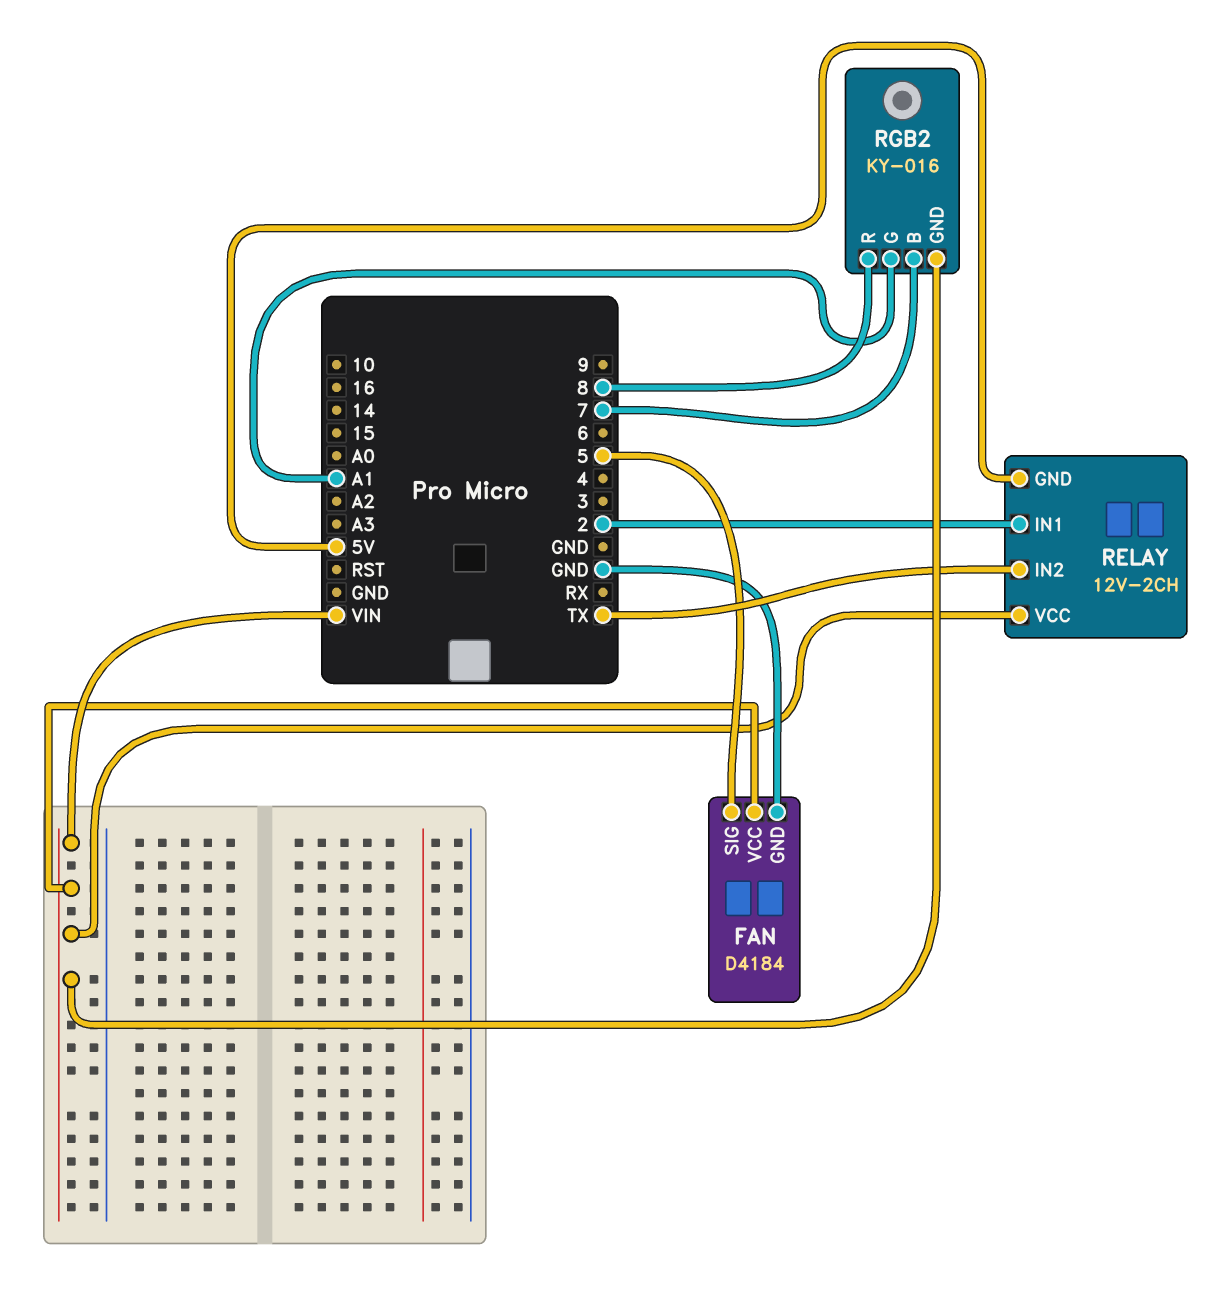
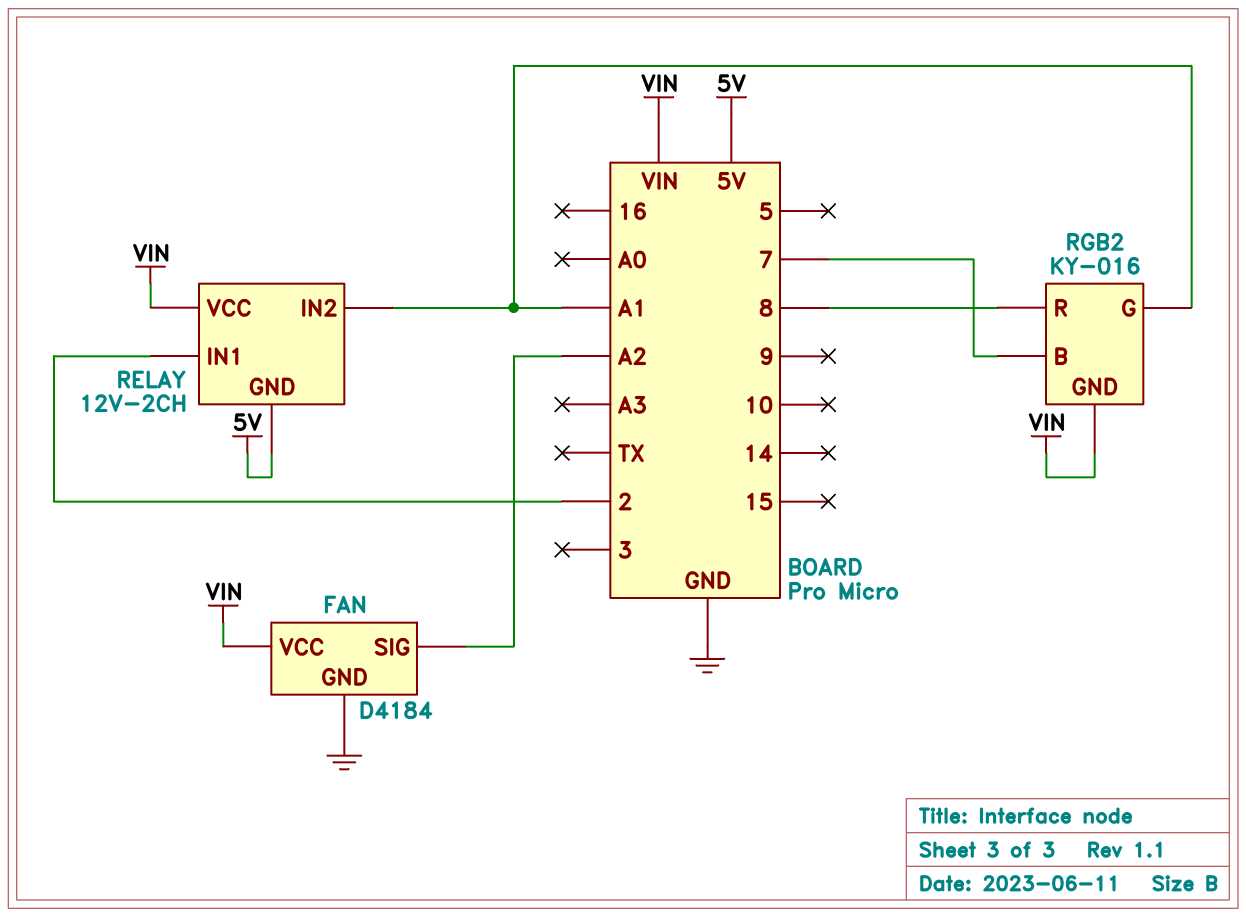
FAN pin SIG: 5 -> A2
RELAY pin IN2: TX -> A1

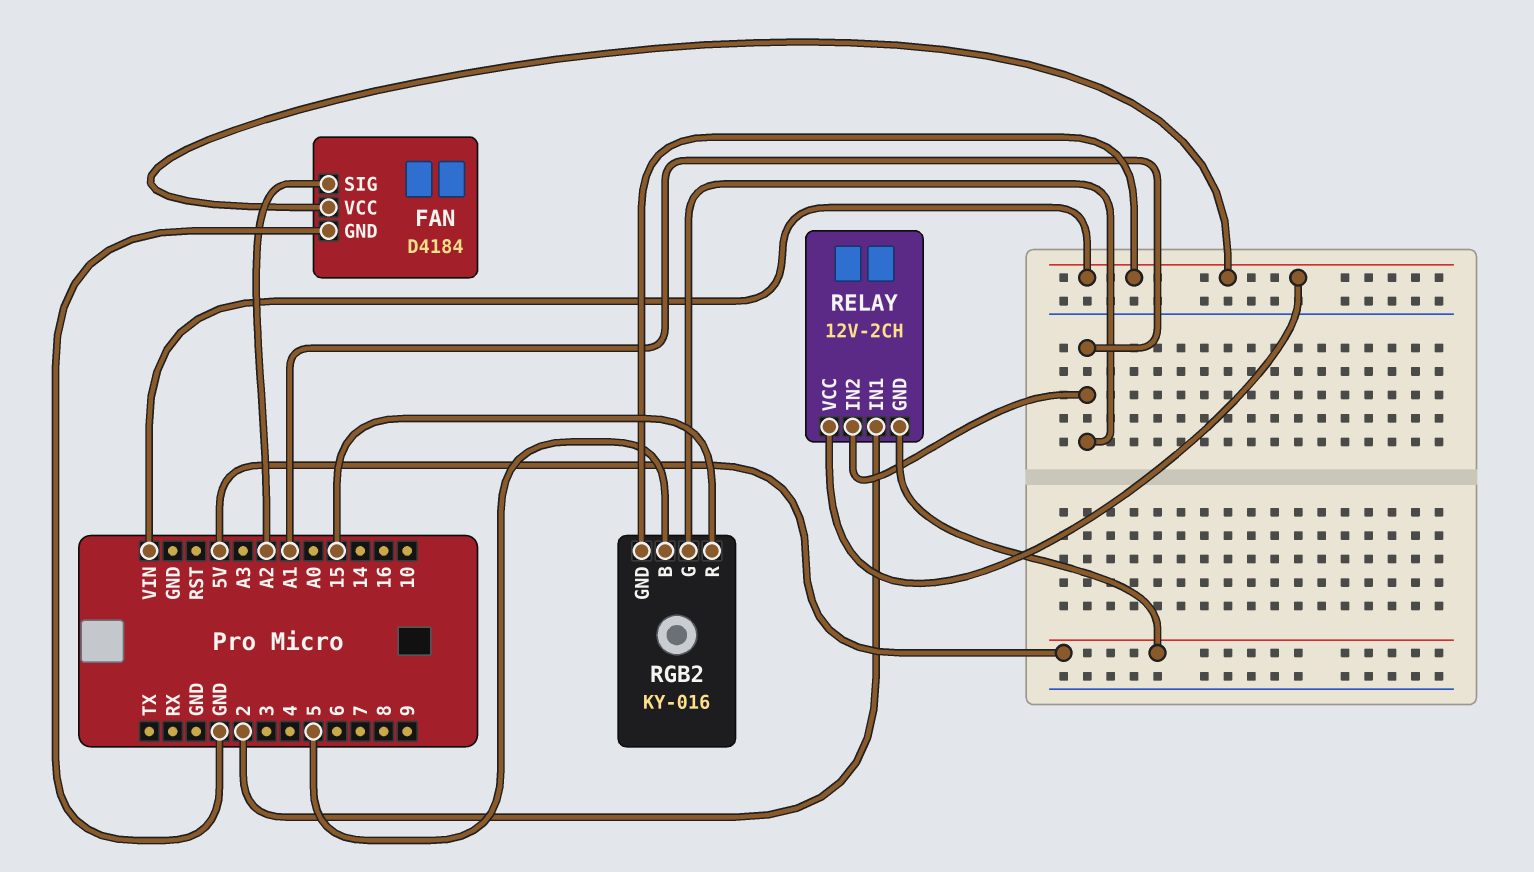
RGB2 pin B: 7 -> 5
RGB2 pin R: 8 -> 15

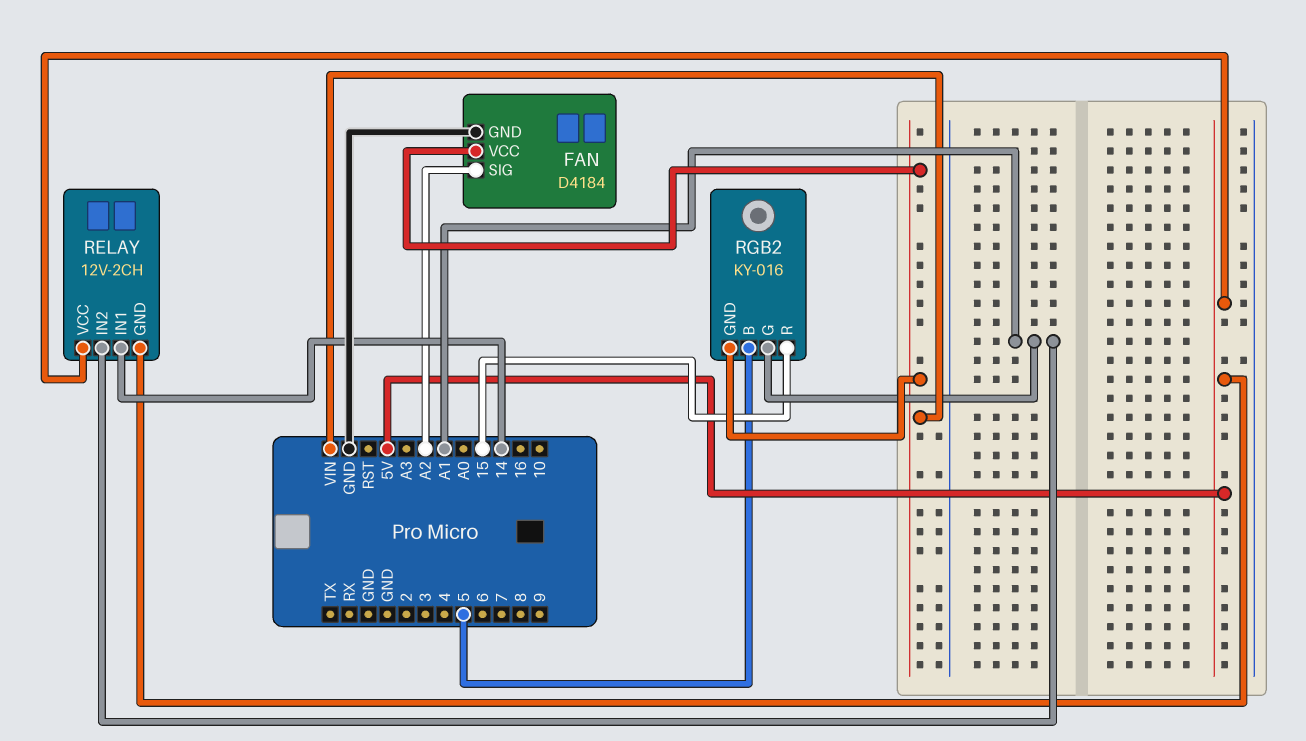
RELAY pin IN1: 2 -> 14
RELAY pin VCC: VIN -> 5V

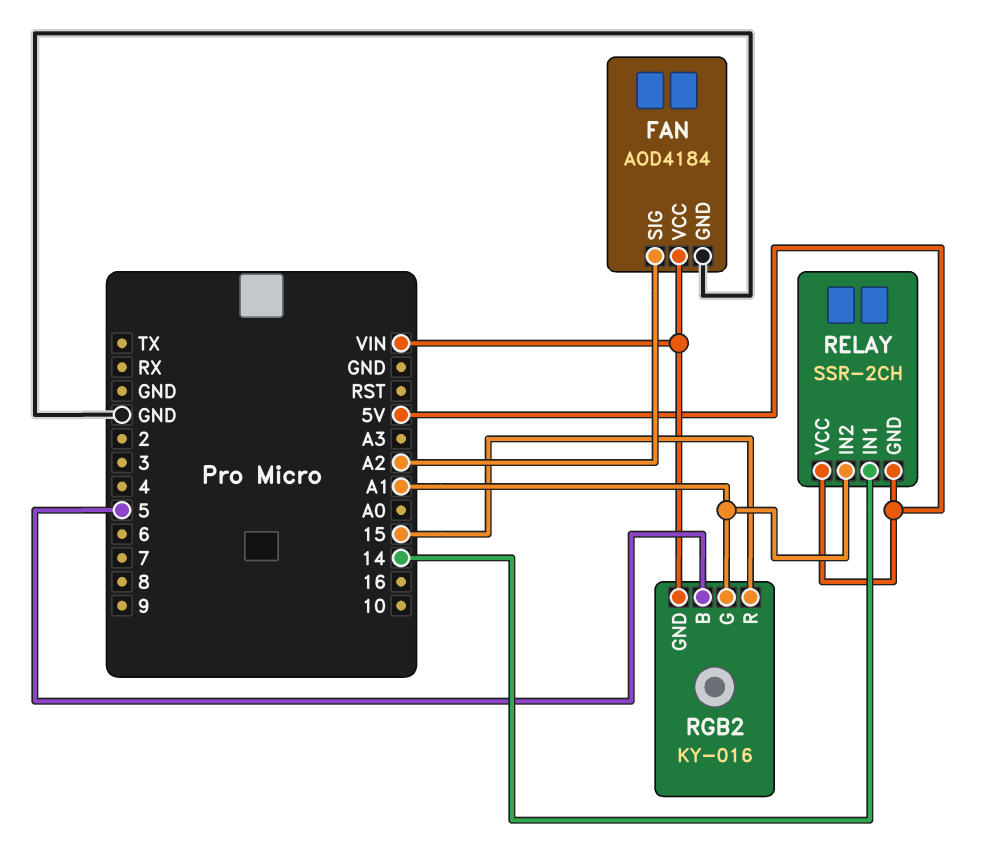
FAN: D4184 -> AOD4184
RELAY: 12V-2CH -> SSR-2CH

